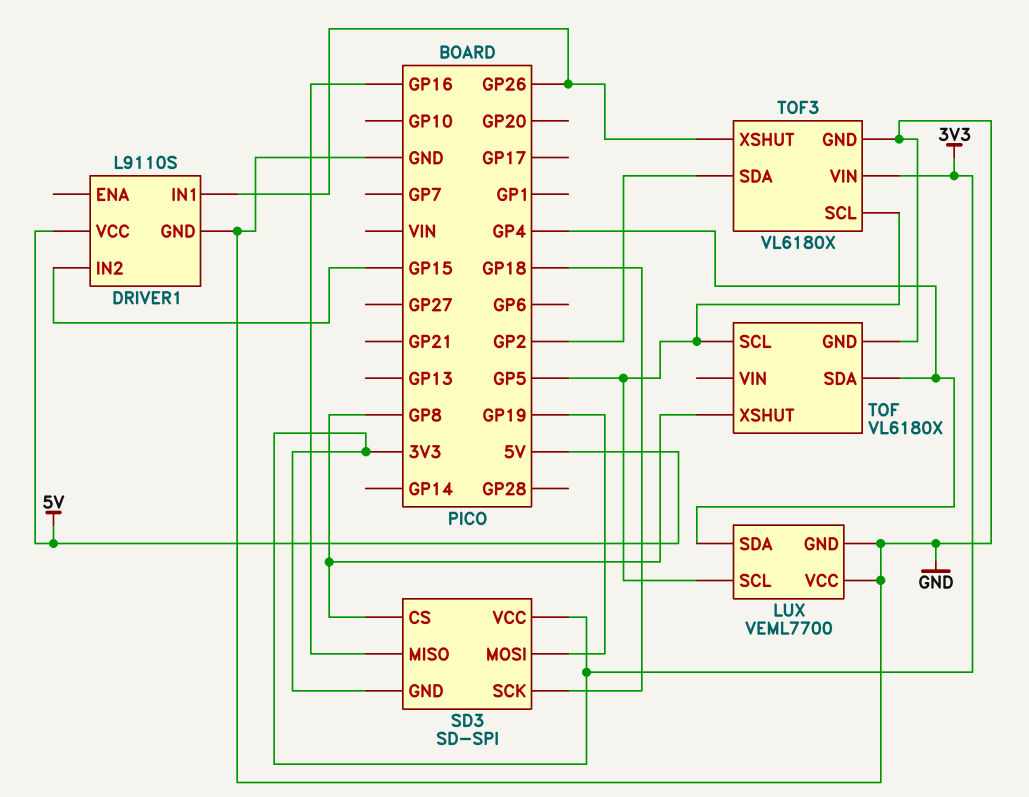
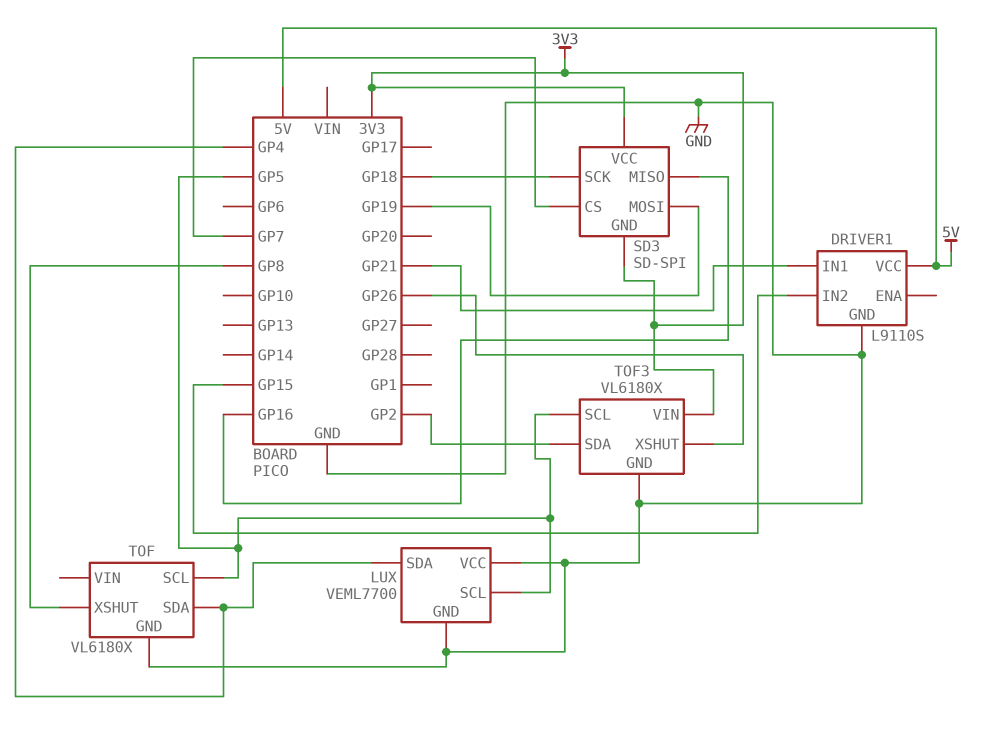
DRIVER1 pin IN1: GP26 -> GP21
SD3 pin CS: GP8 -> GP7

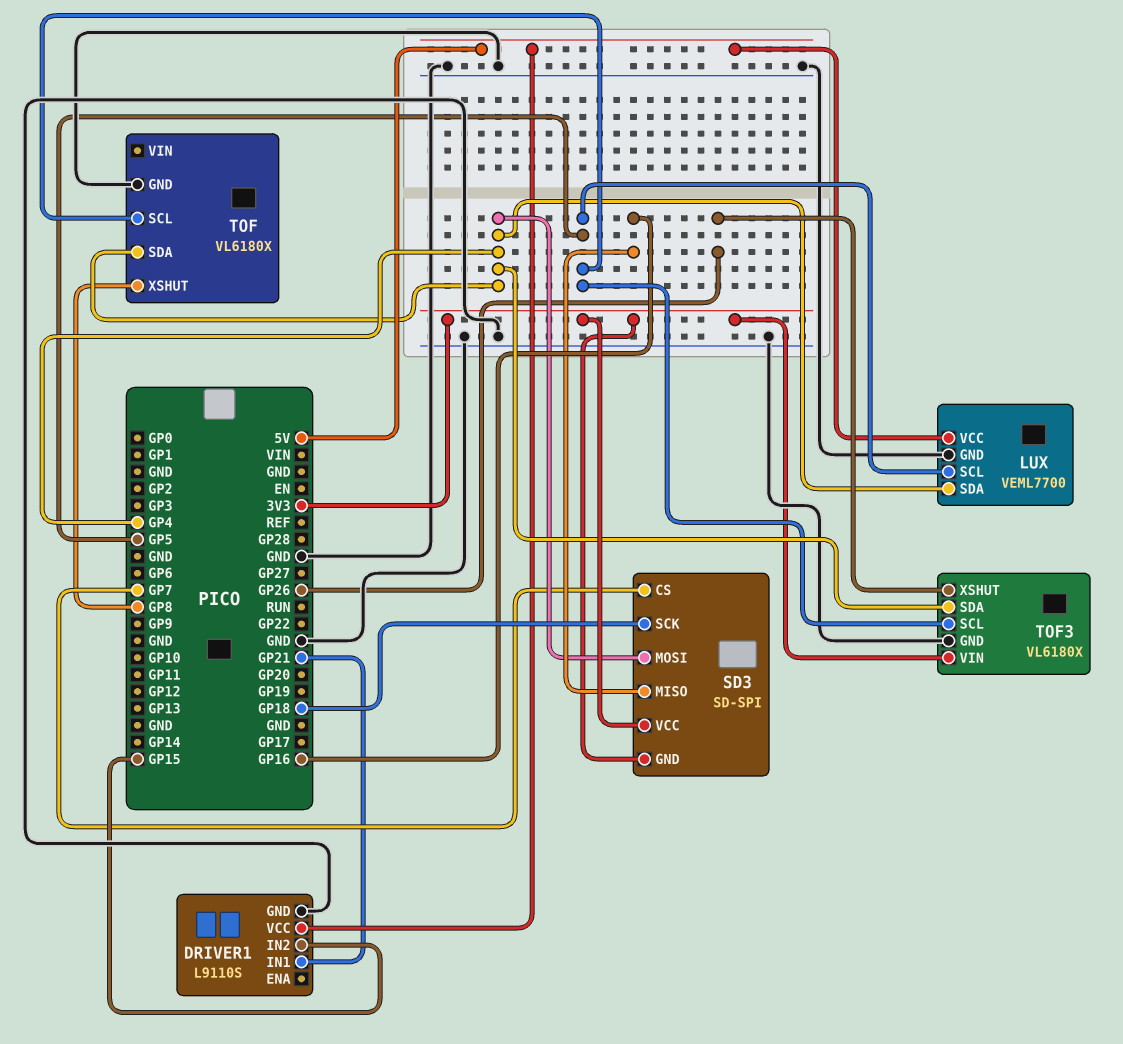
LUX pin VCC: GND -> 5V
SD3 pin MOSI: GP19 -> GP4
TOF3 pin SDA: GP2 -> GP4

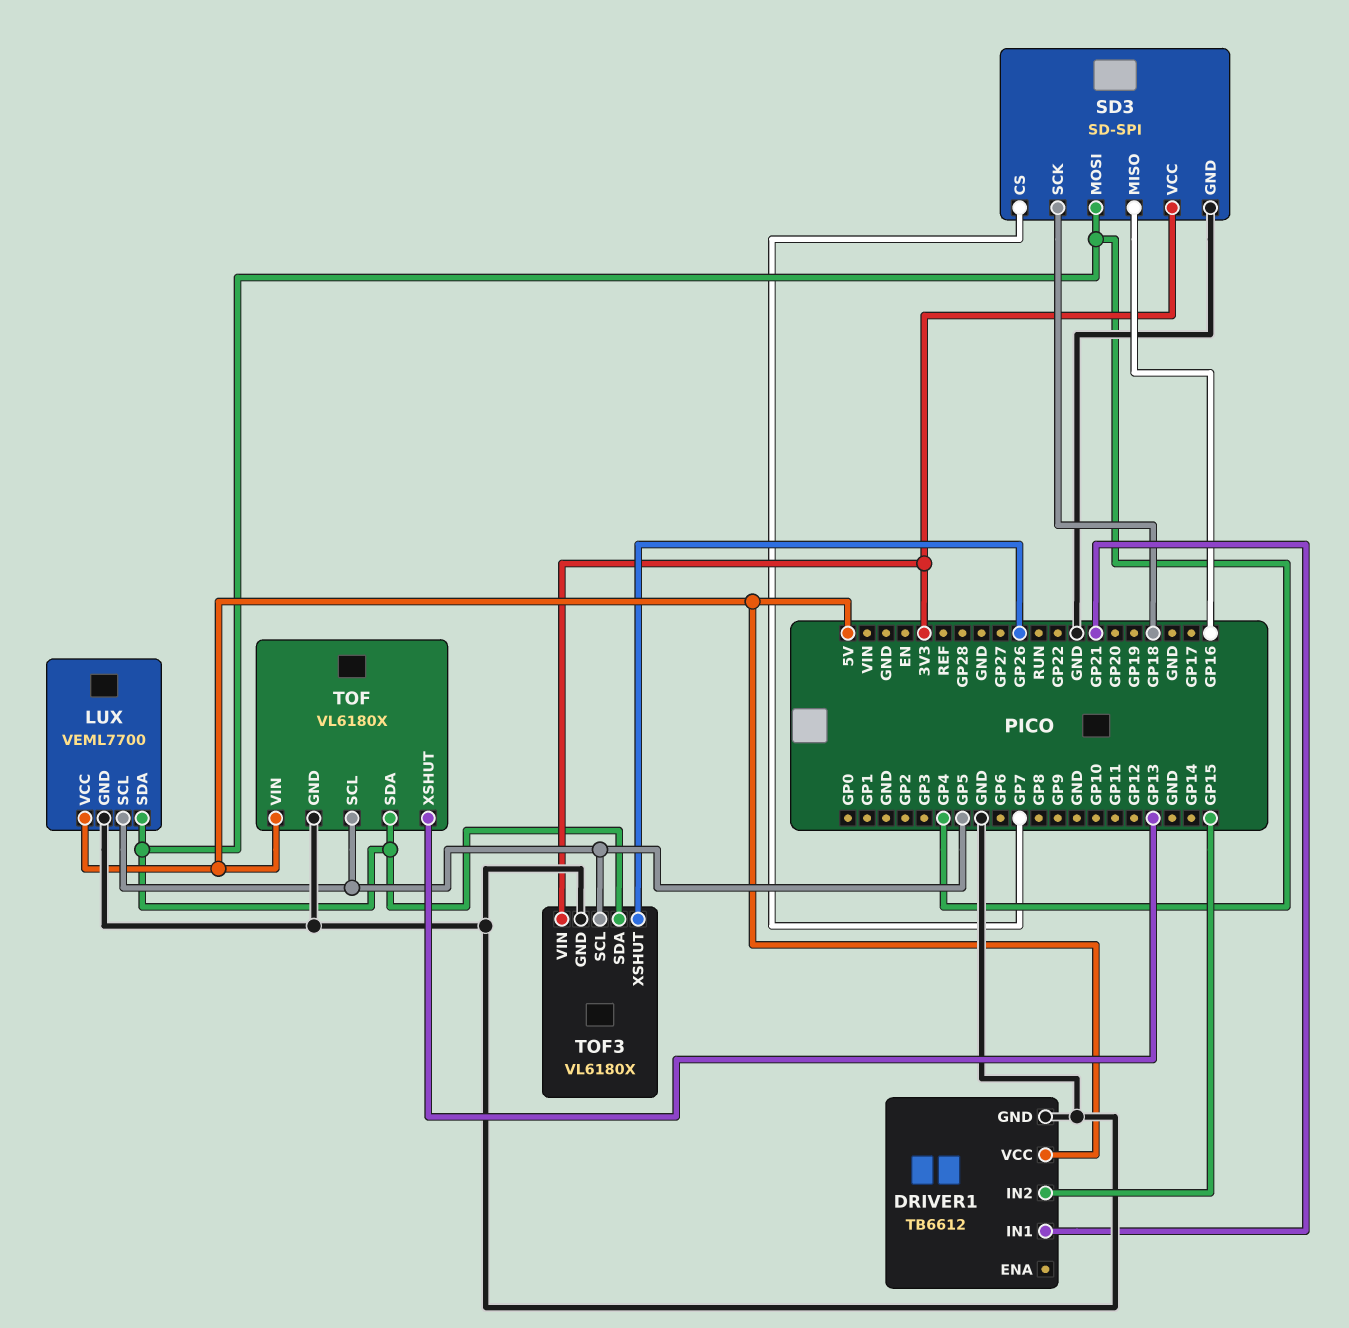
DRIVER1: L9110S -> TB6612
SD3 pin GND: 3V3 -> GND
TOF pin VIN: none -> 5V
TOF pin XSHUT: GP8 -> GP13

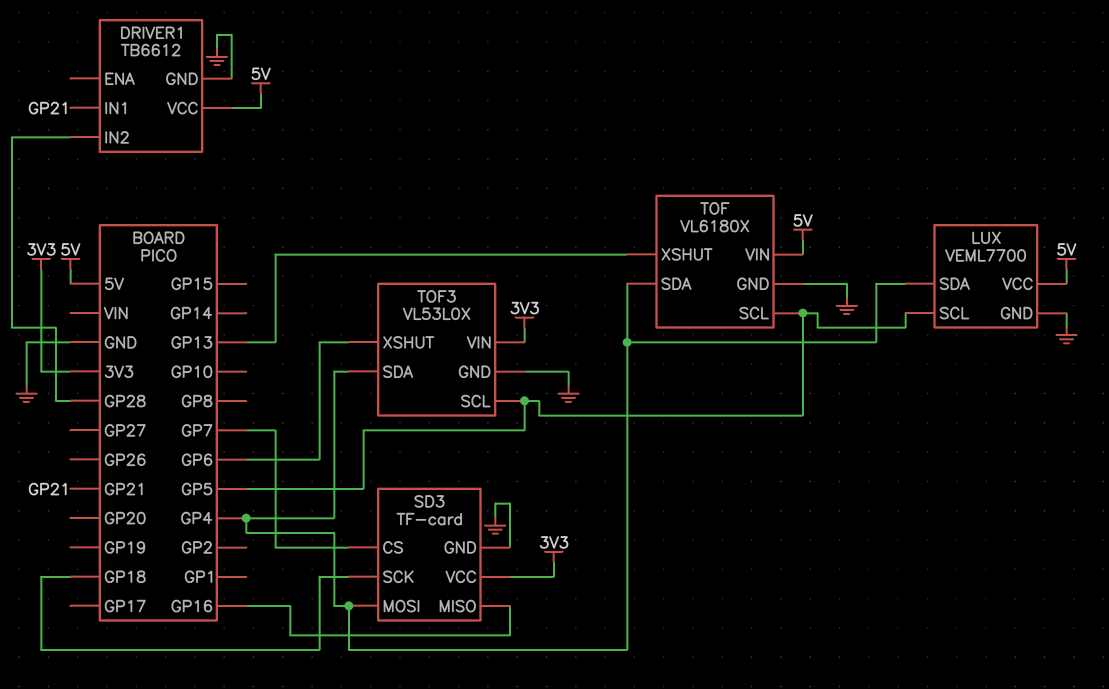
DRIVER1 pin IN2: GP15 -> GP28
SD3: SD-SPI -> TF-card
TOF3: VL6180X -> VL53L0X
TOF3 pin XSHUT: GP26 -> GP6

